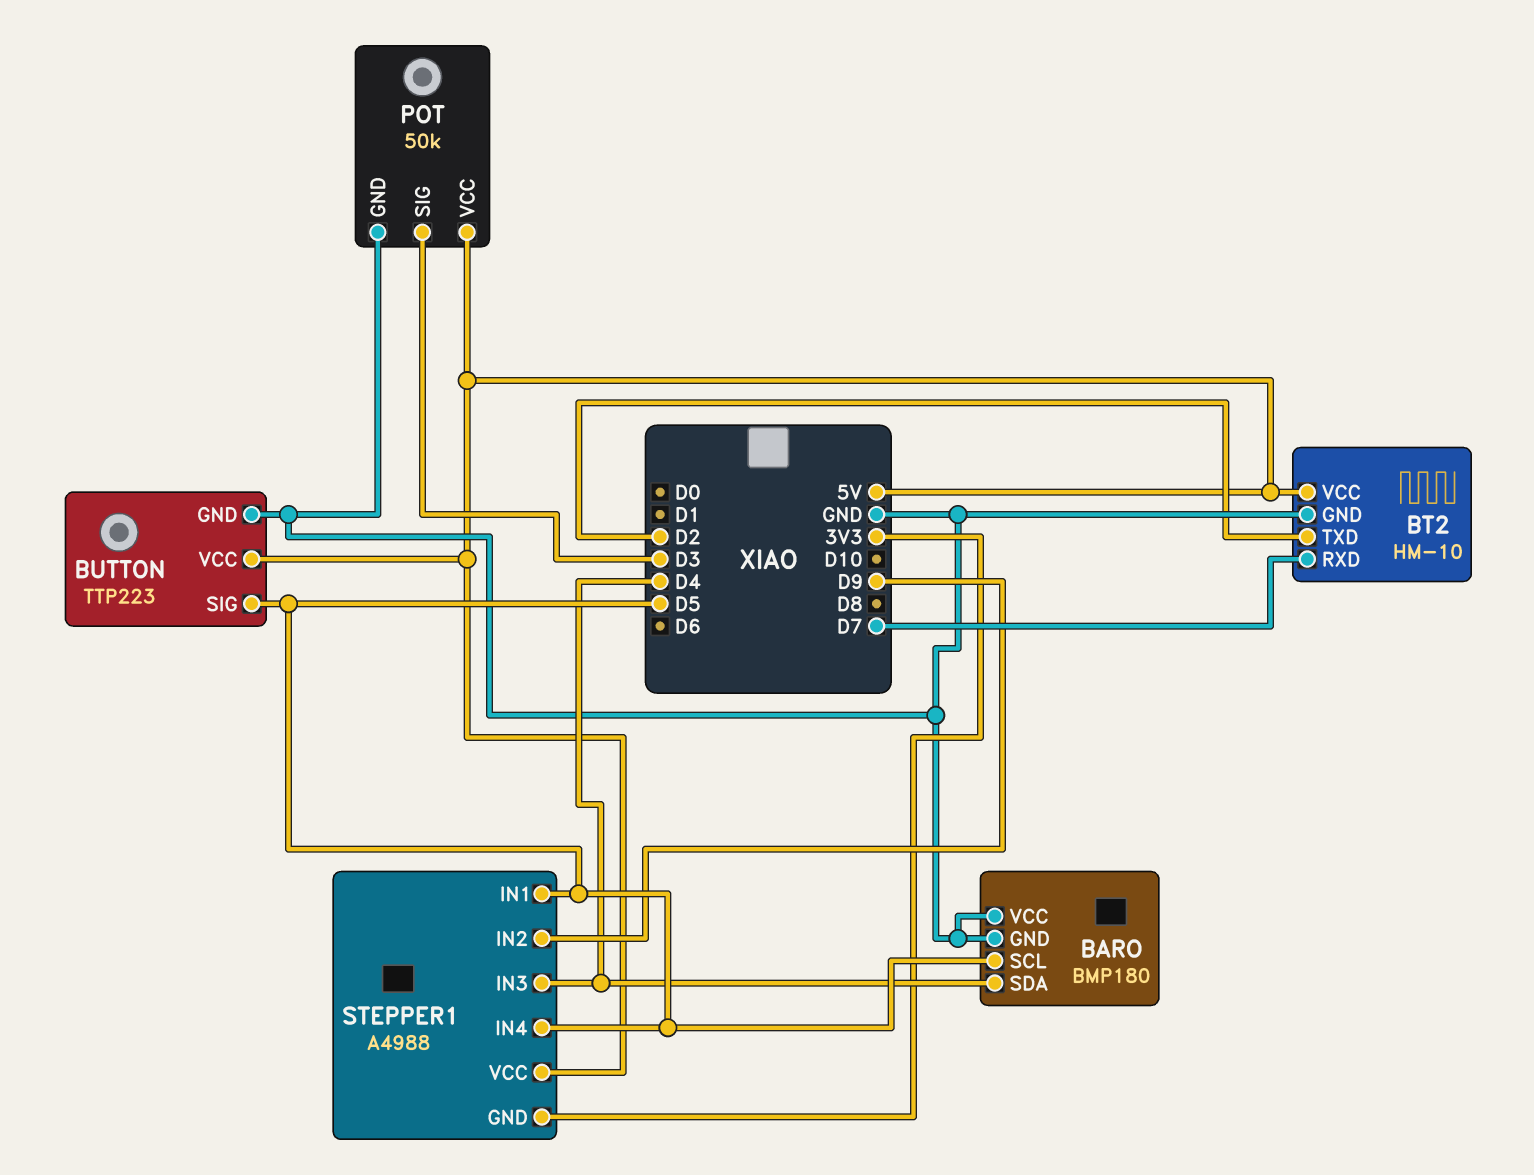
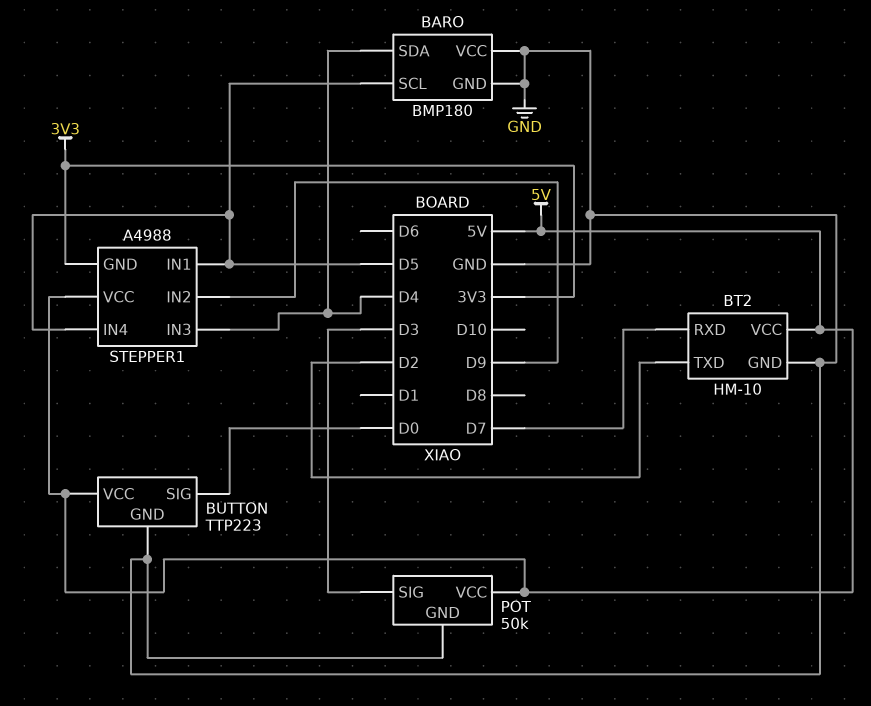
BUTTON pin SIG: D5 -> D0

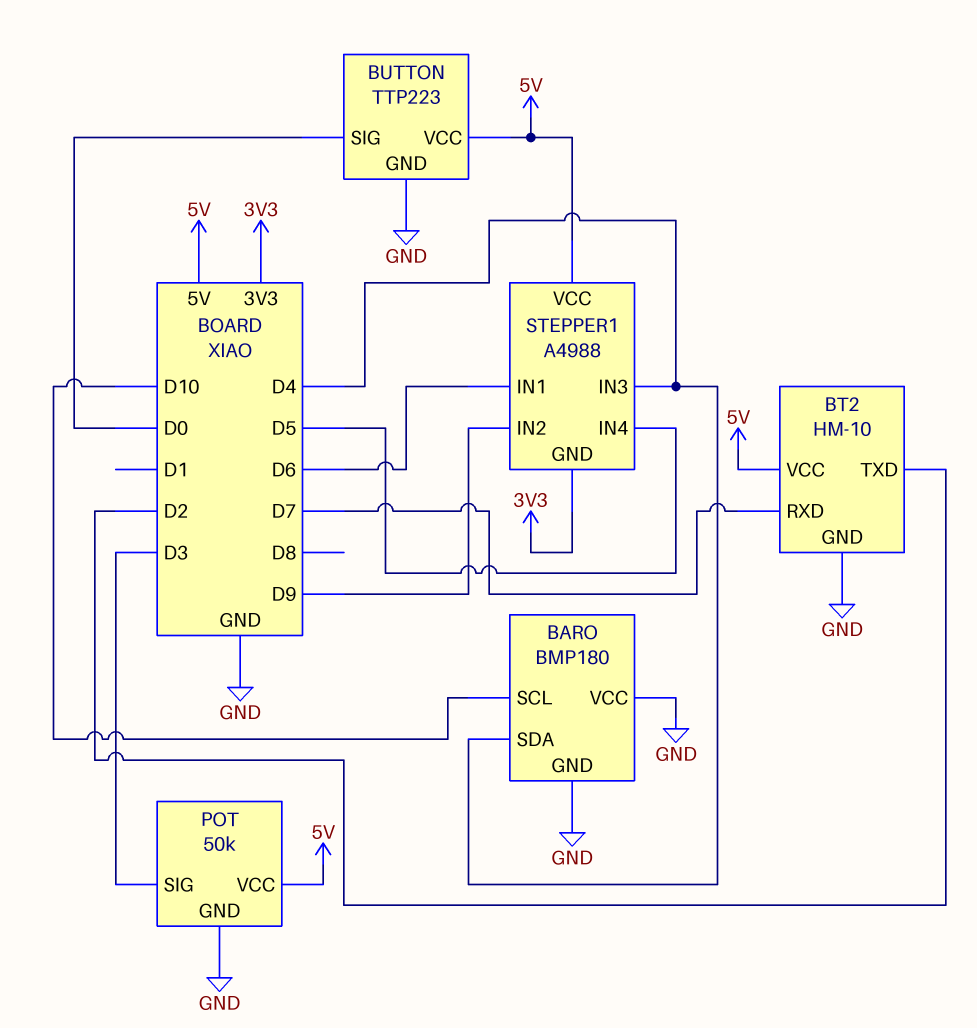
BARO pin SCL: D5 -> D10
STEPPER1 pin IN1: D5 -> D6

